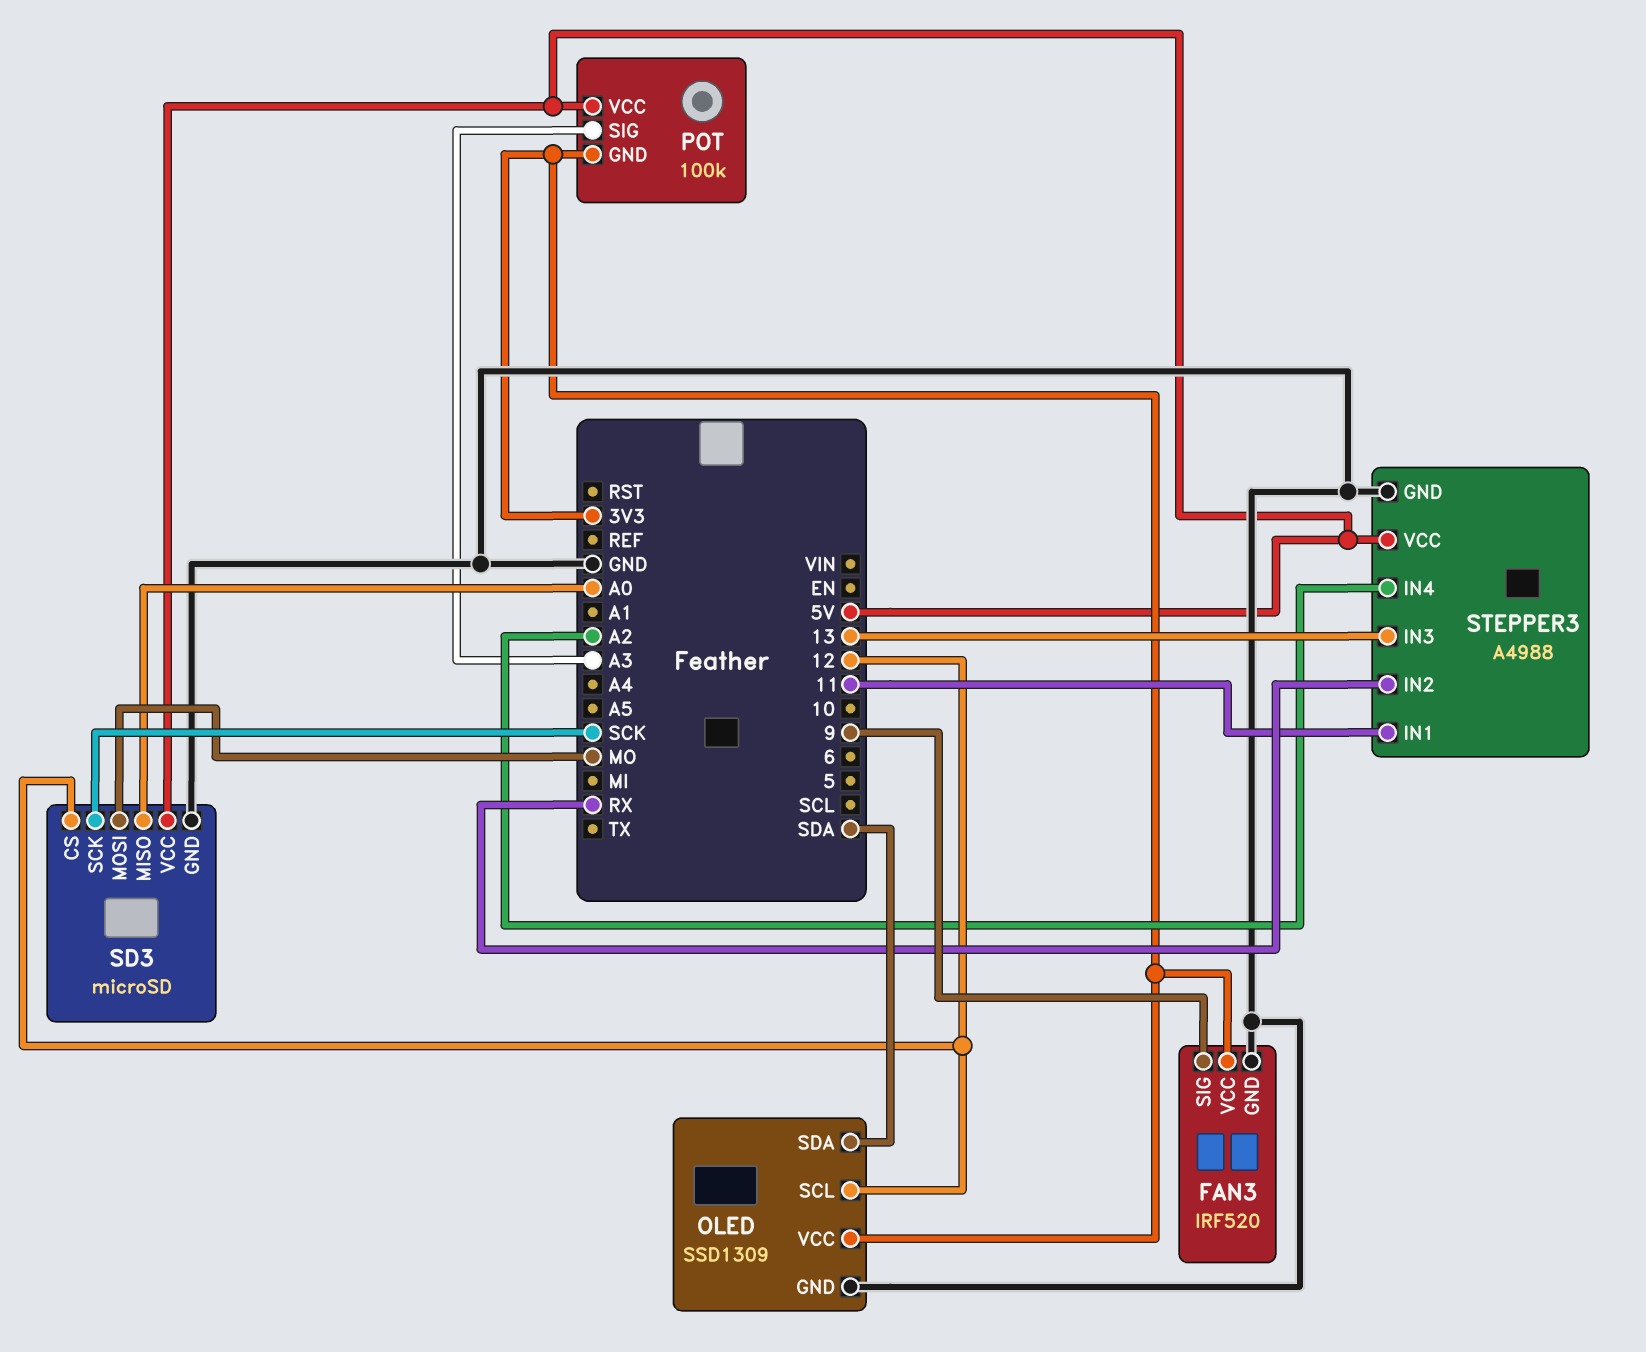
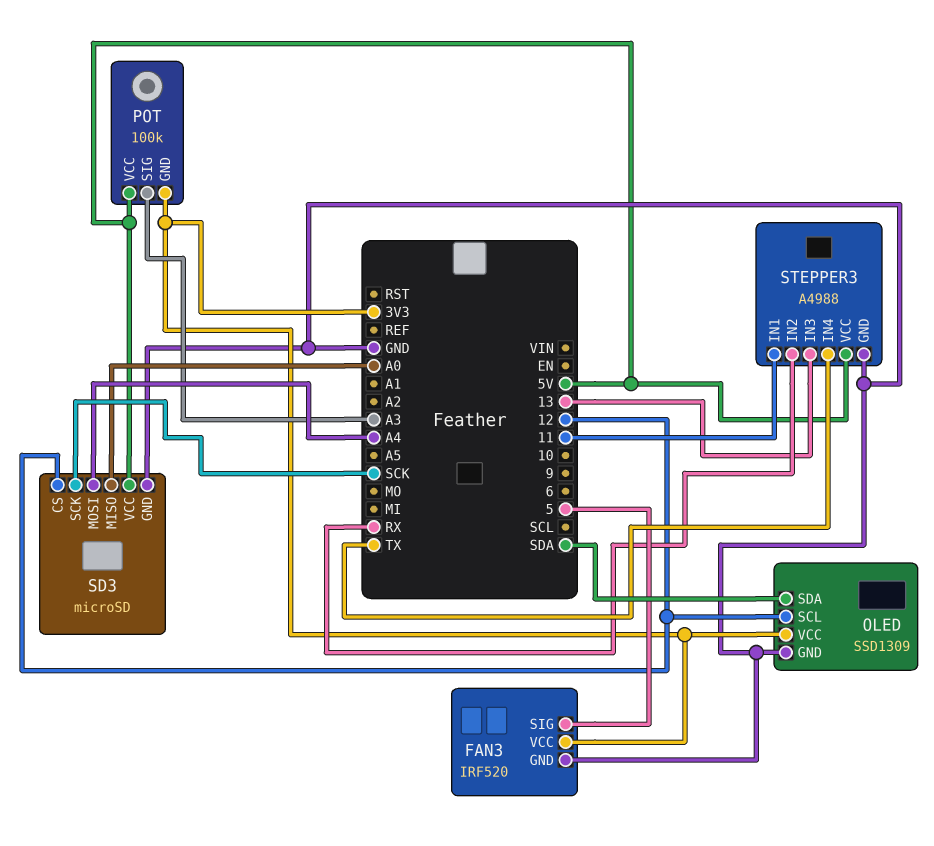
FAN3 pin SIG: 9 -> 5
SD3 pin MOSI: MO -> A4
STEPPER3 pin IN4: A2 -> TX

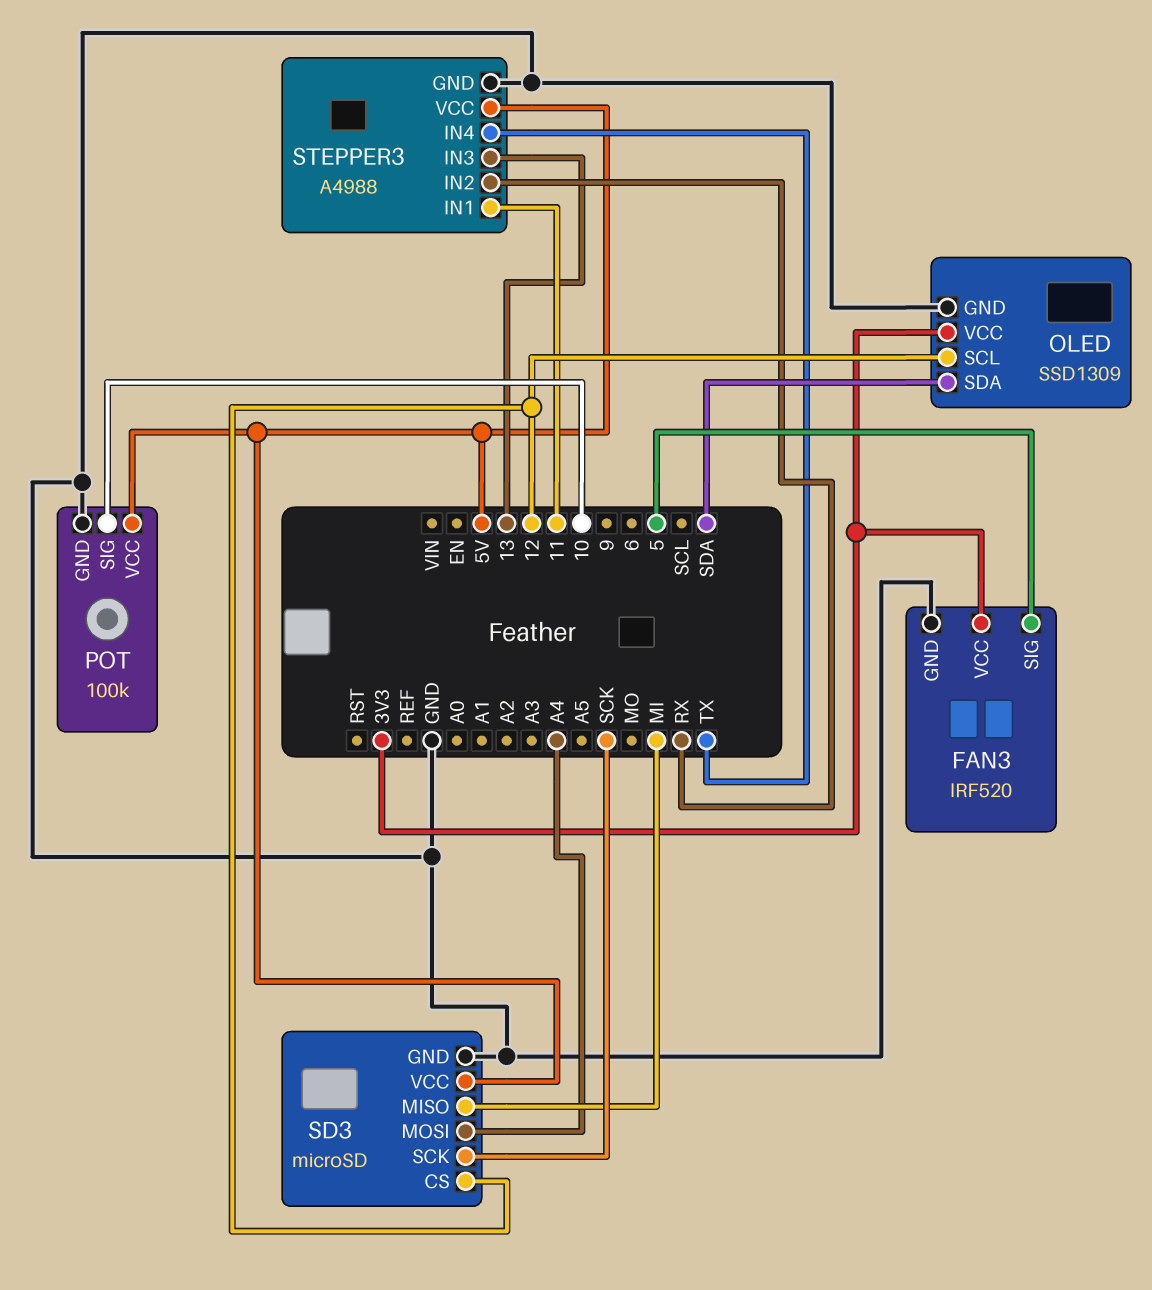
POT pin GND: 3V3 -> GND
POT pin SIG: A3 -> 10
SD3 pin MISO: A0 -> MI

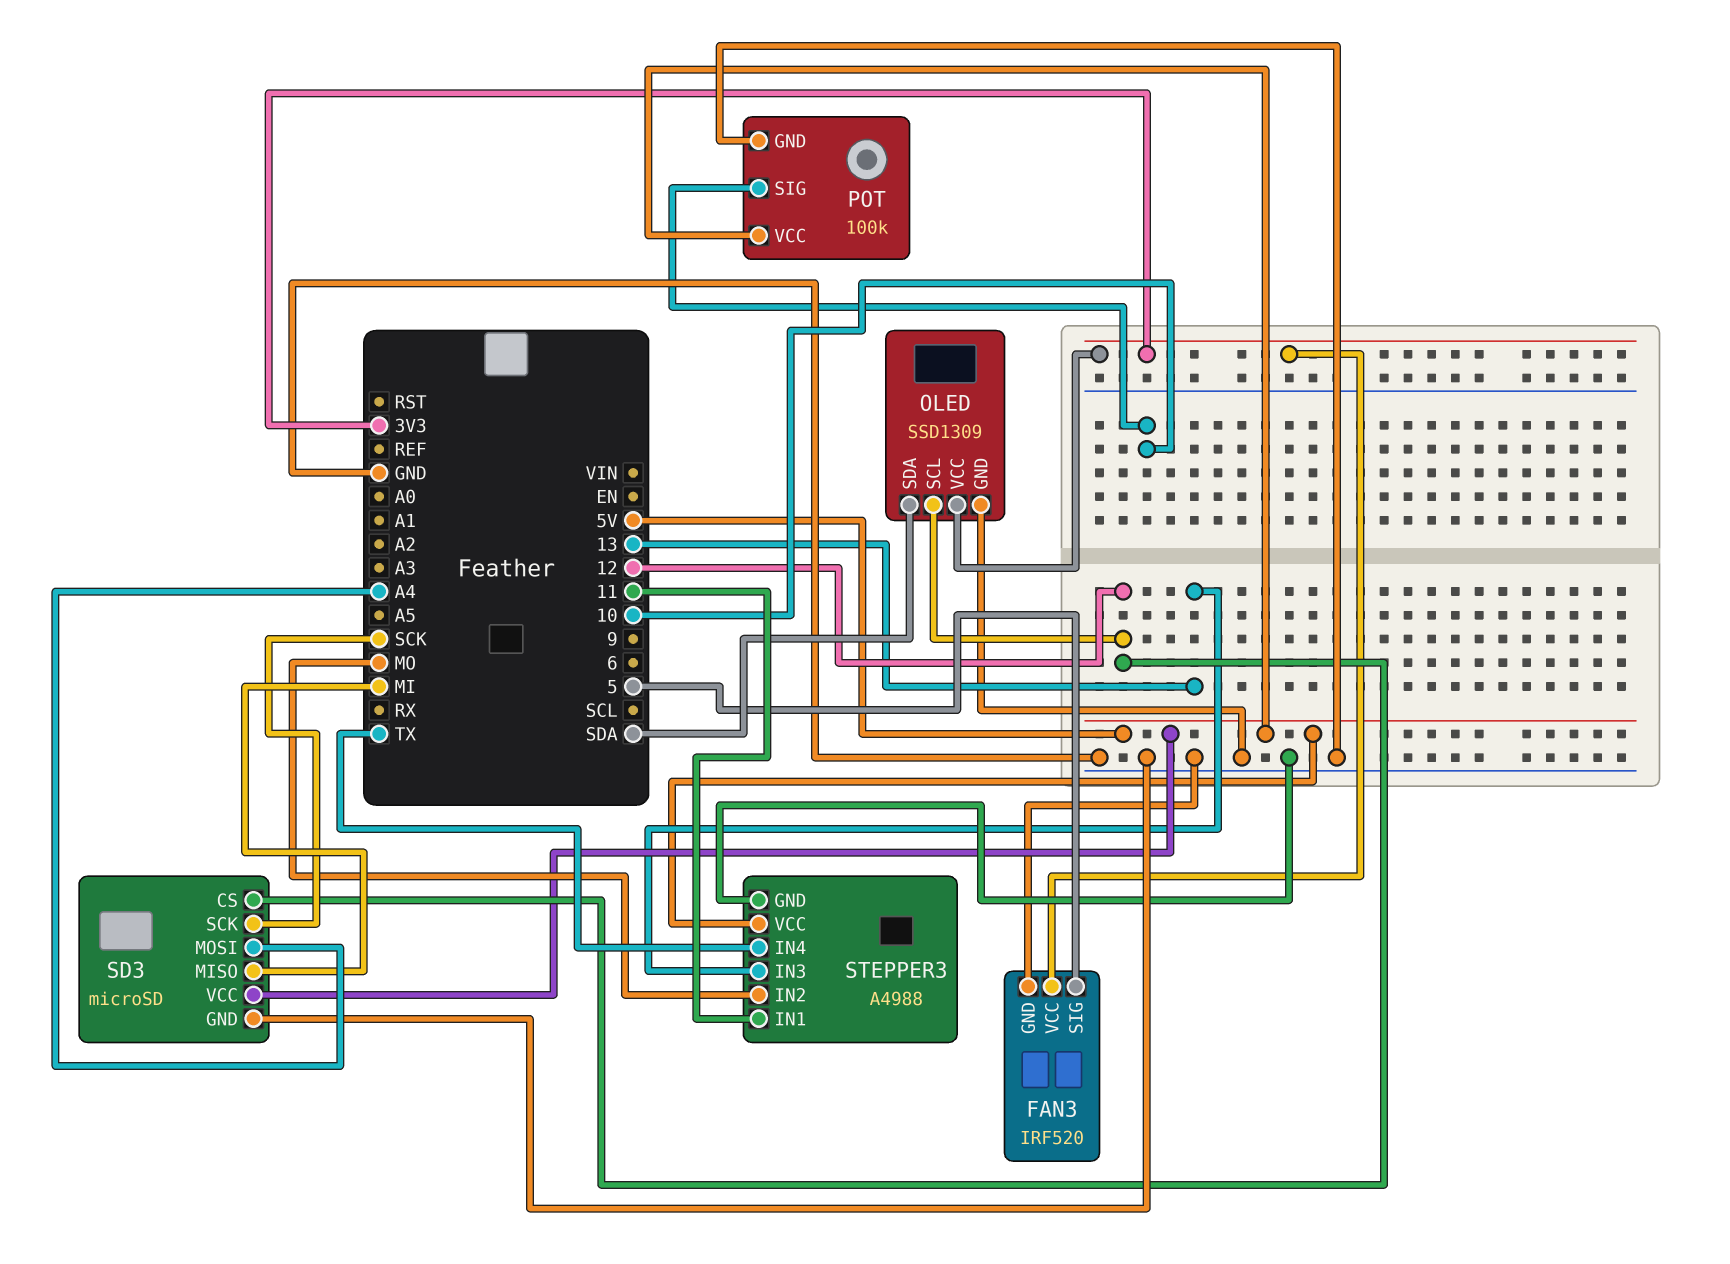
STEPPER3 pin IN2: RX -> MO

